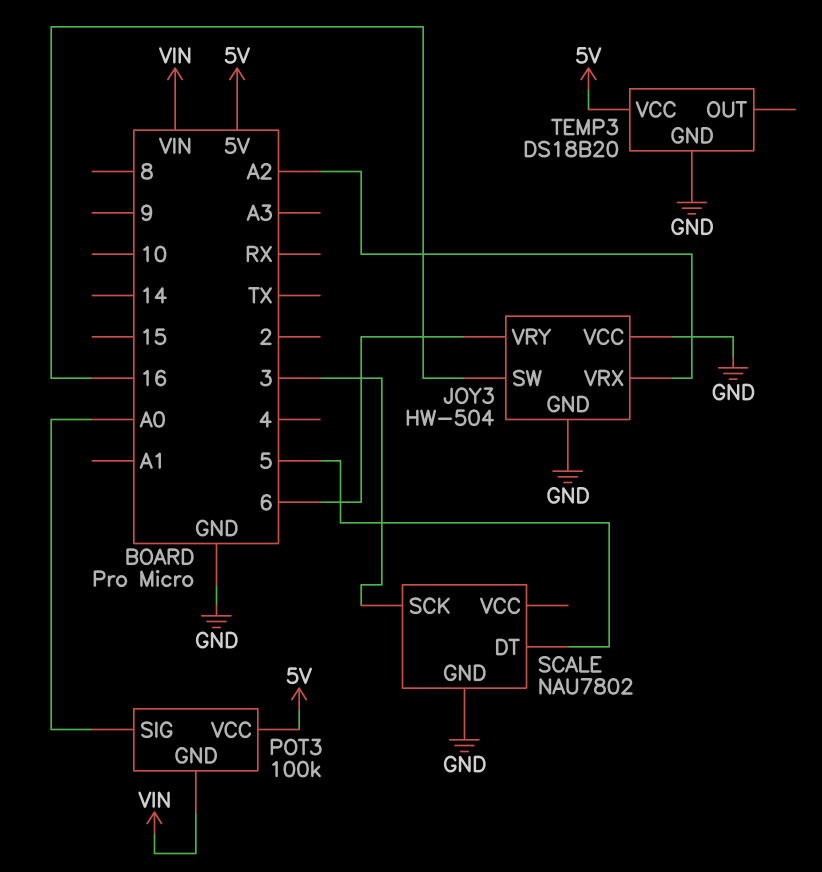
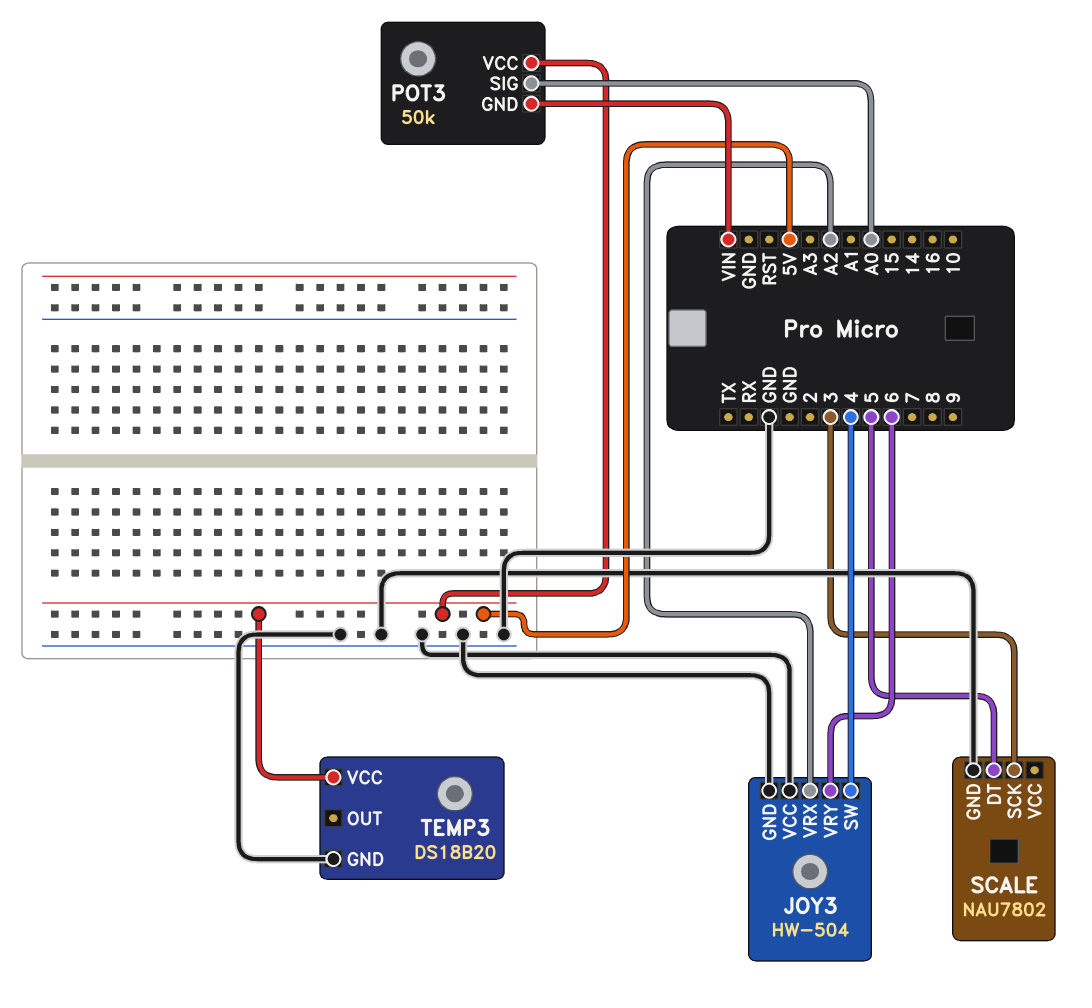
JOY3 pin SW: 16 -> 4
POT3: 100k -> 50k

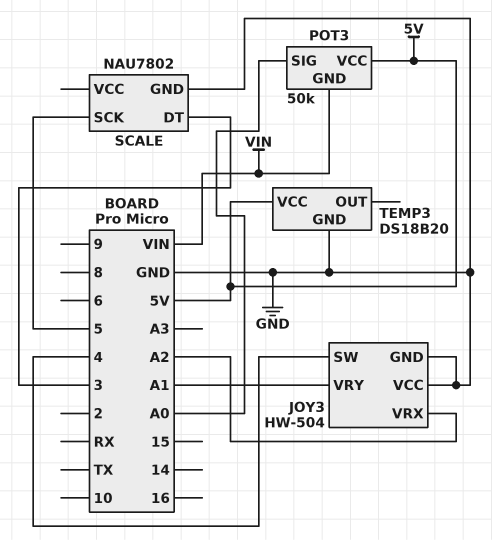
JOY3 pin VRY: 6 -> A1
SCALE pin DT: 5 -> 3
SCALE pin SCK: 3 -> 5

